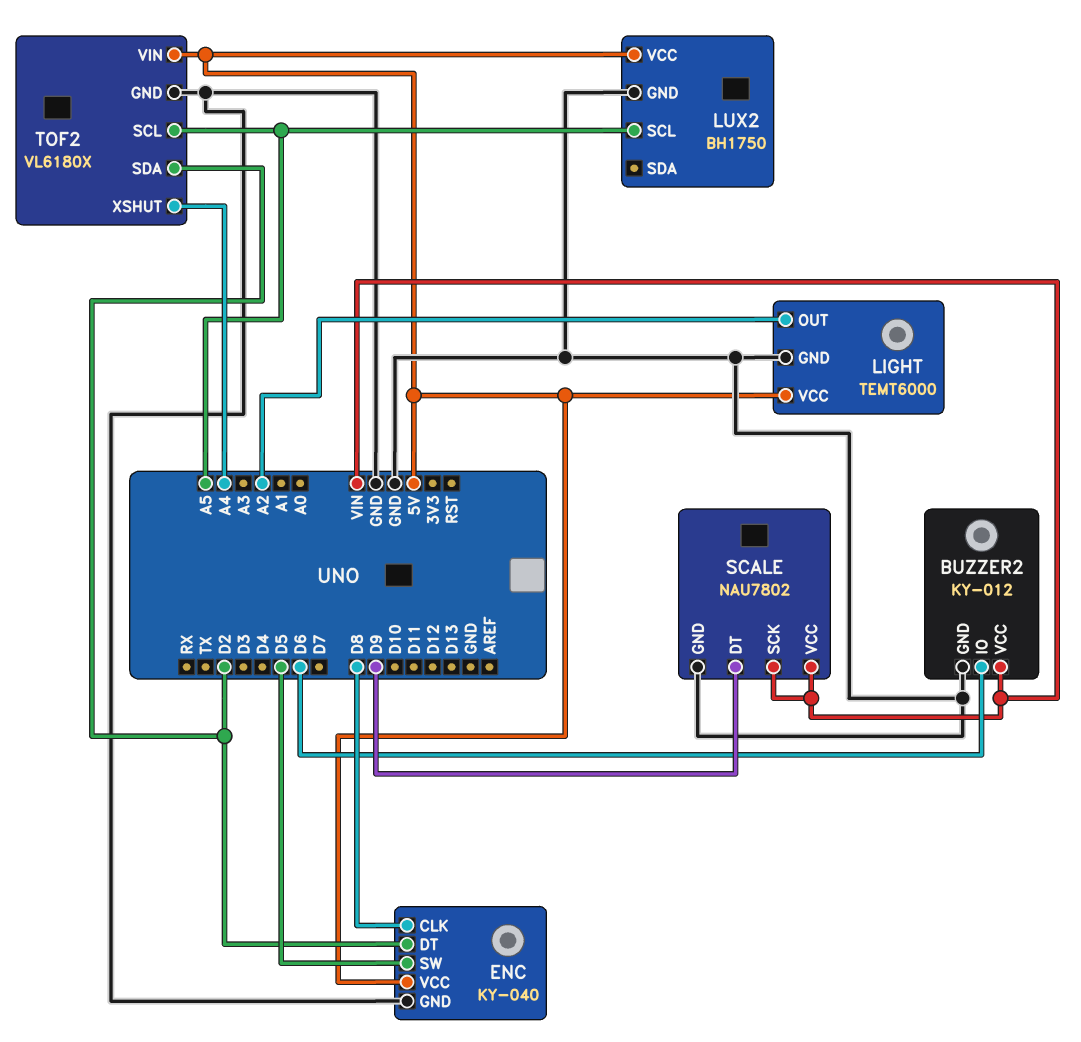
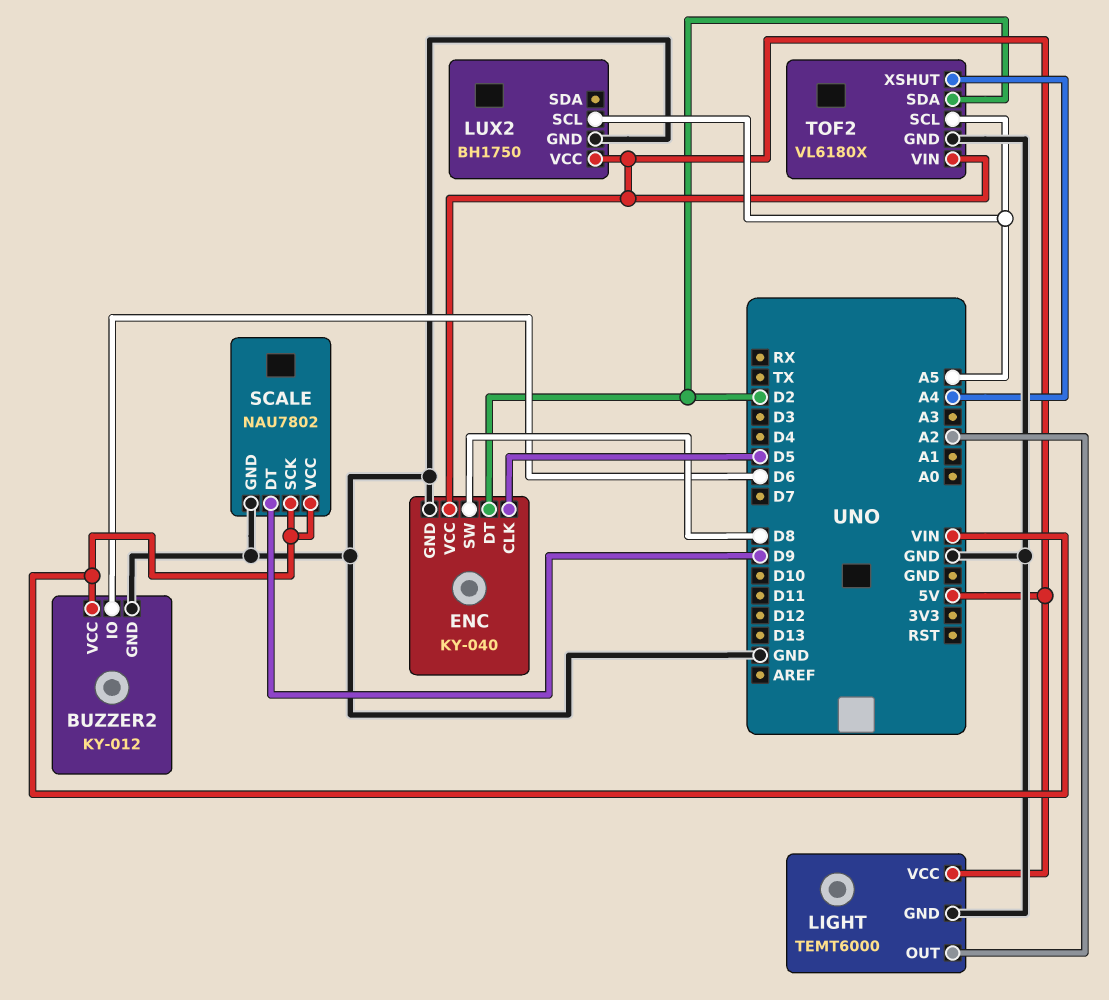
ENC pin CLK: D8 -> D5
ENC pin SW: D5 -> D8

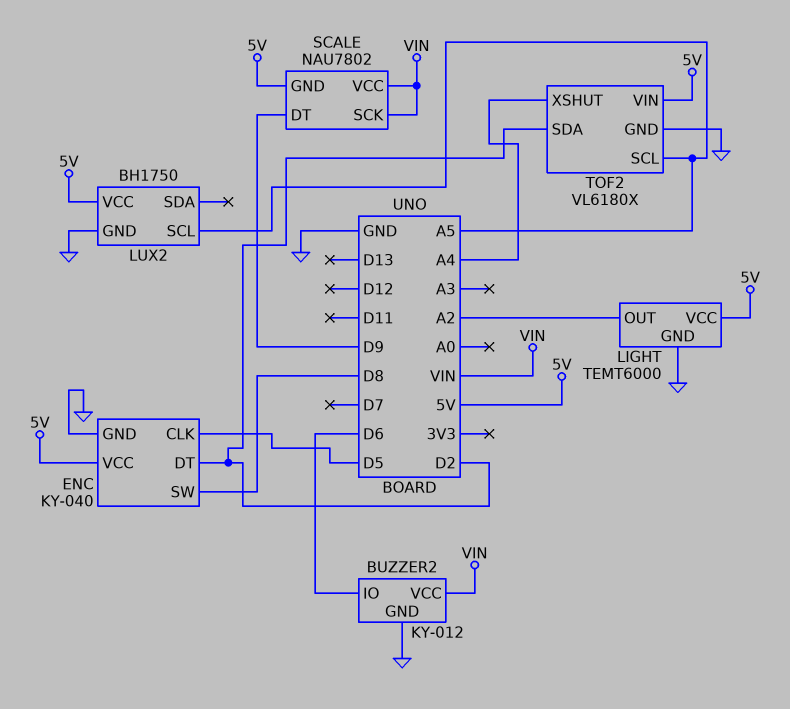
SCALE pin GND: GND -> 5V

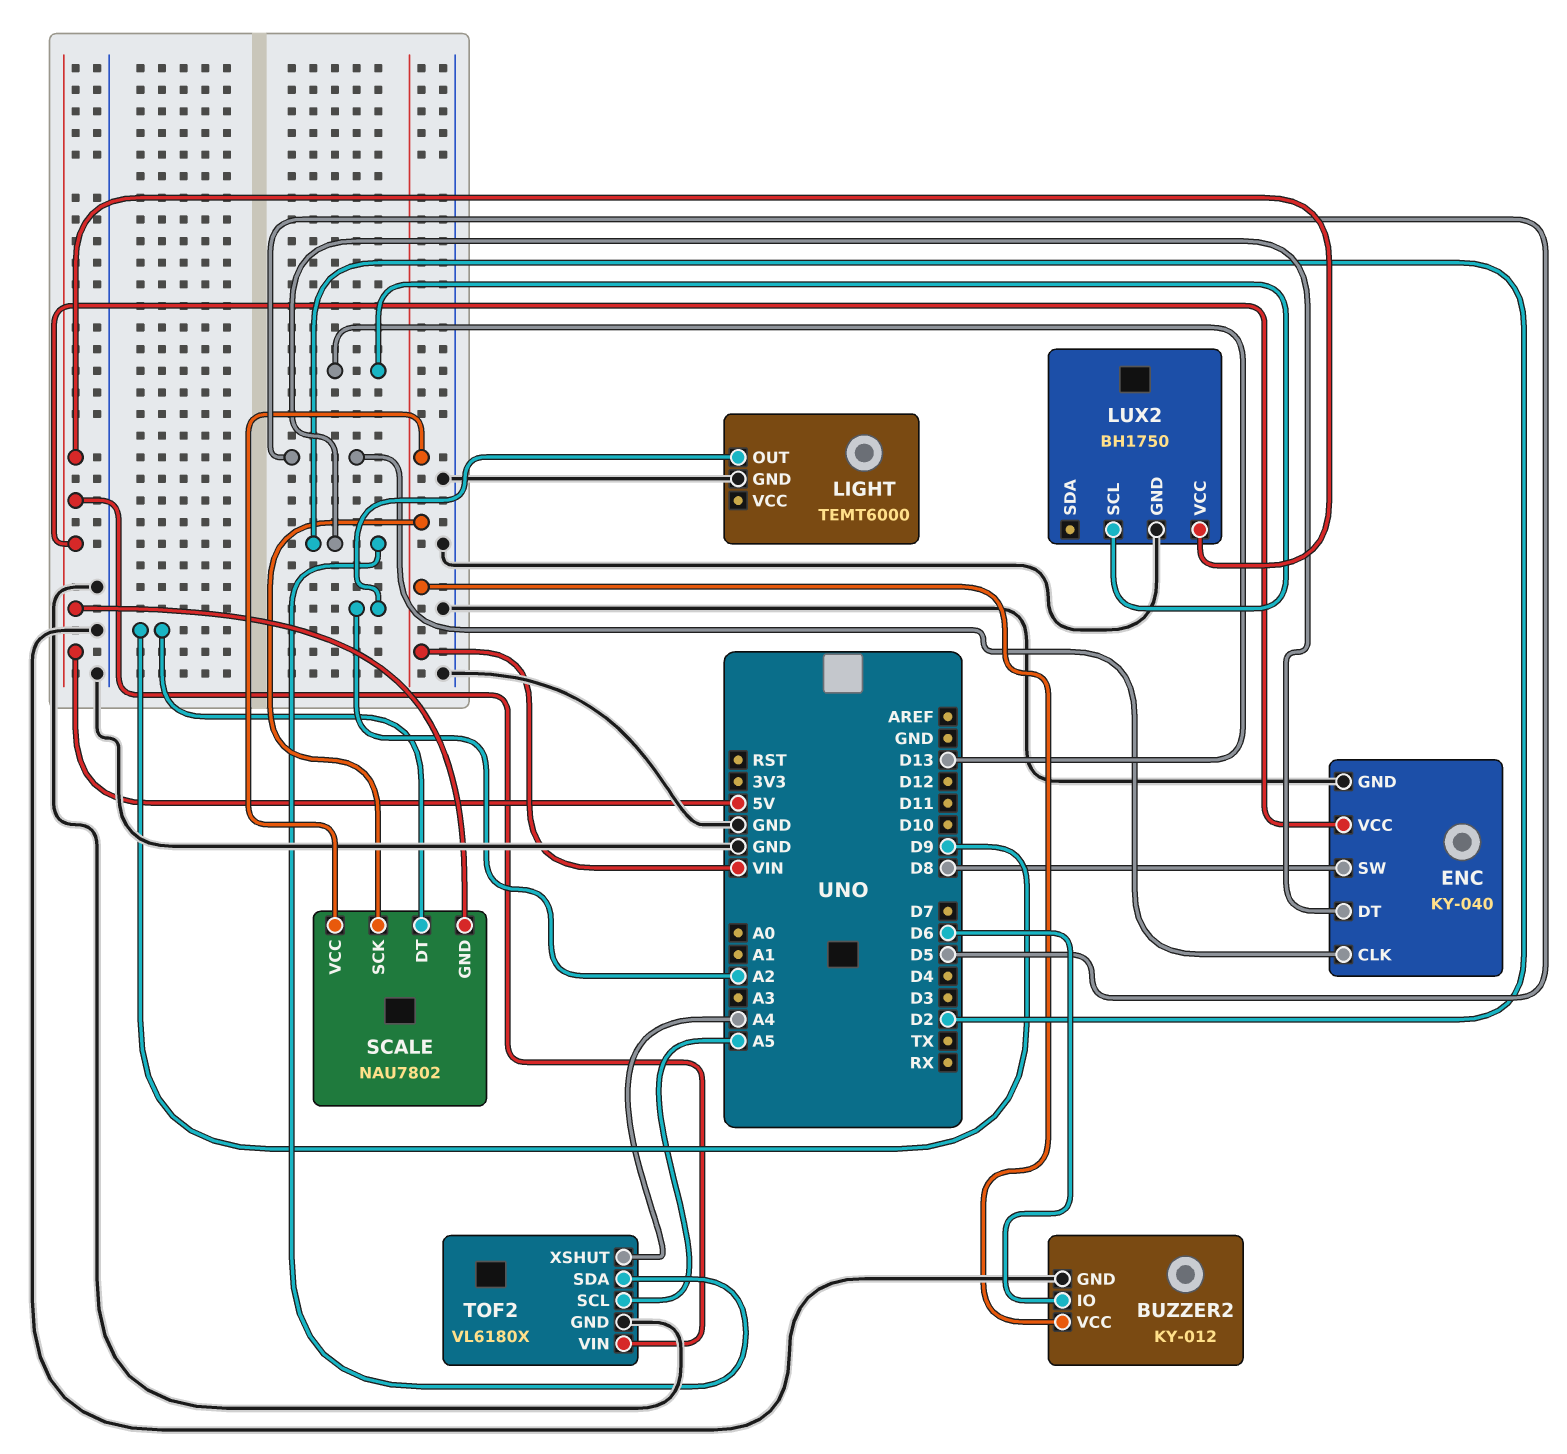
LIGHT pin VCC: 5V -> none
LUX2 pin SCL: A5 -> D13

